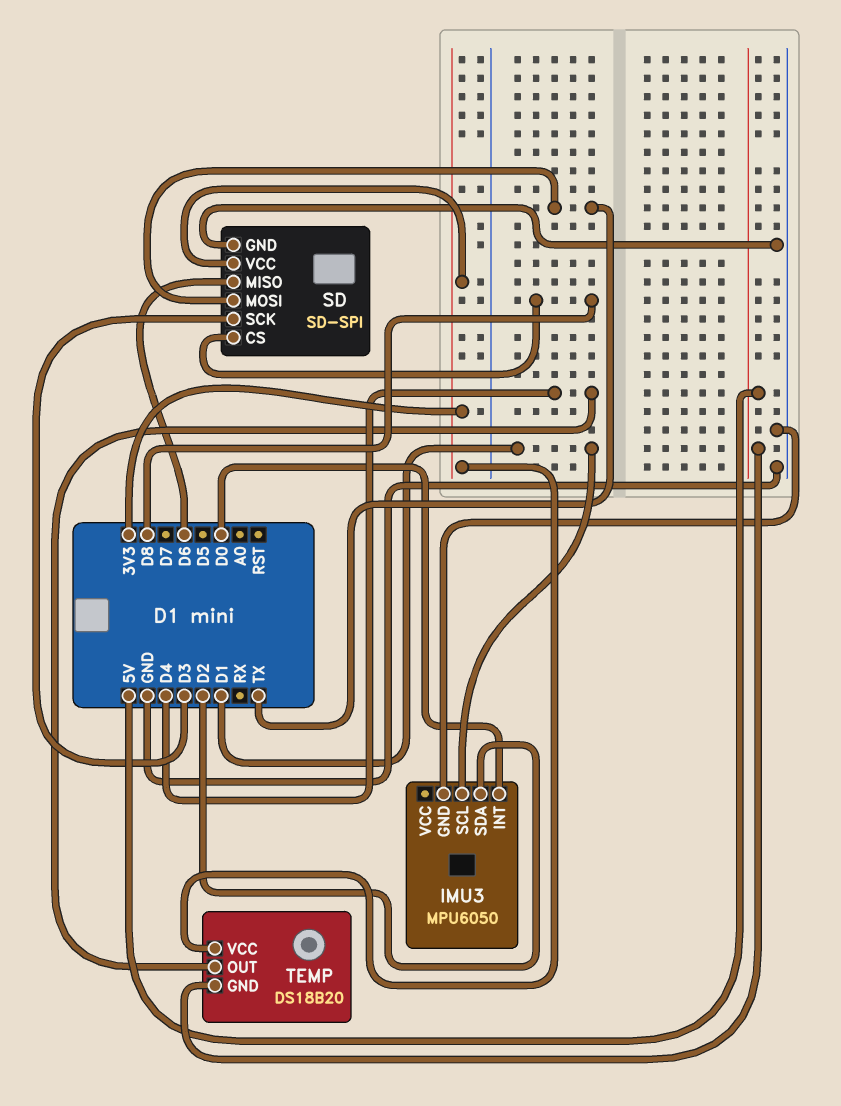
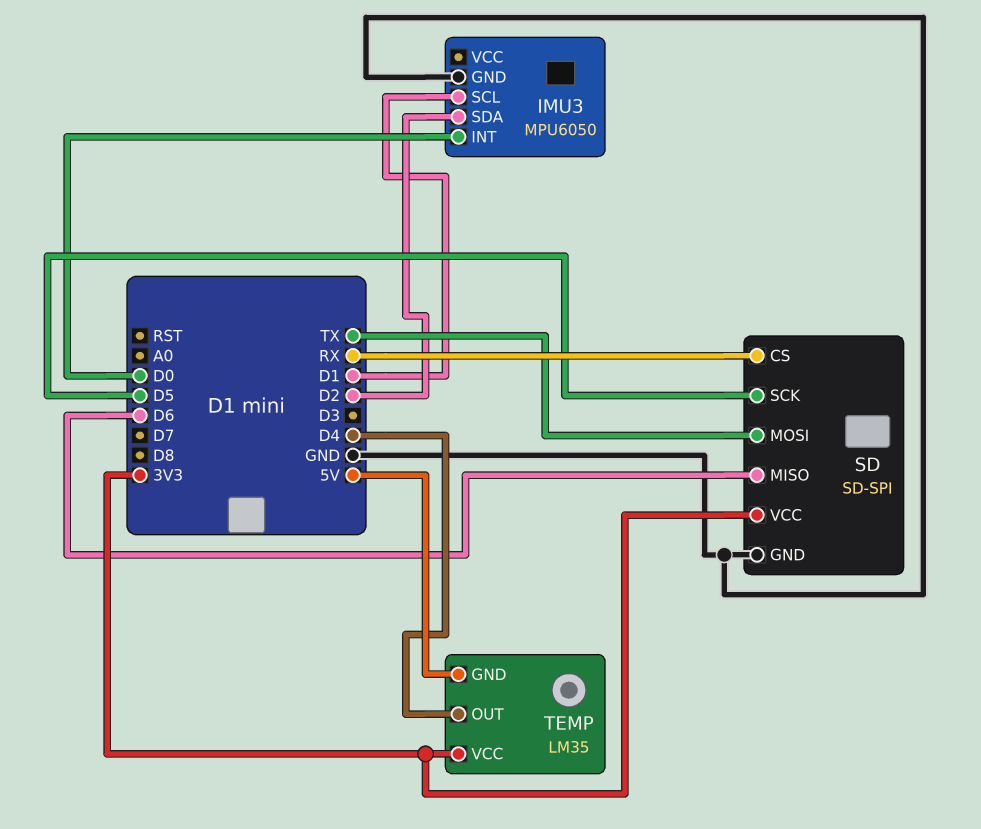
SD pin CS: D8 -> RX
SD pin SCK: D3 -> D5
TEMP: DS18B20 -> LM35

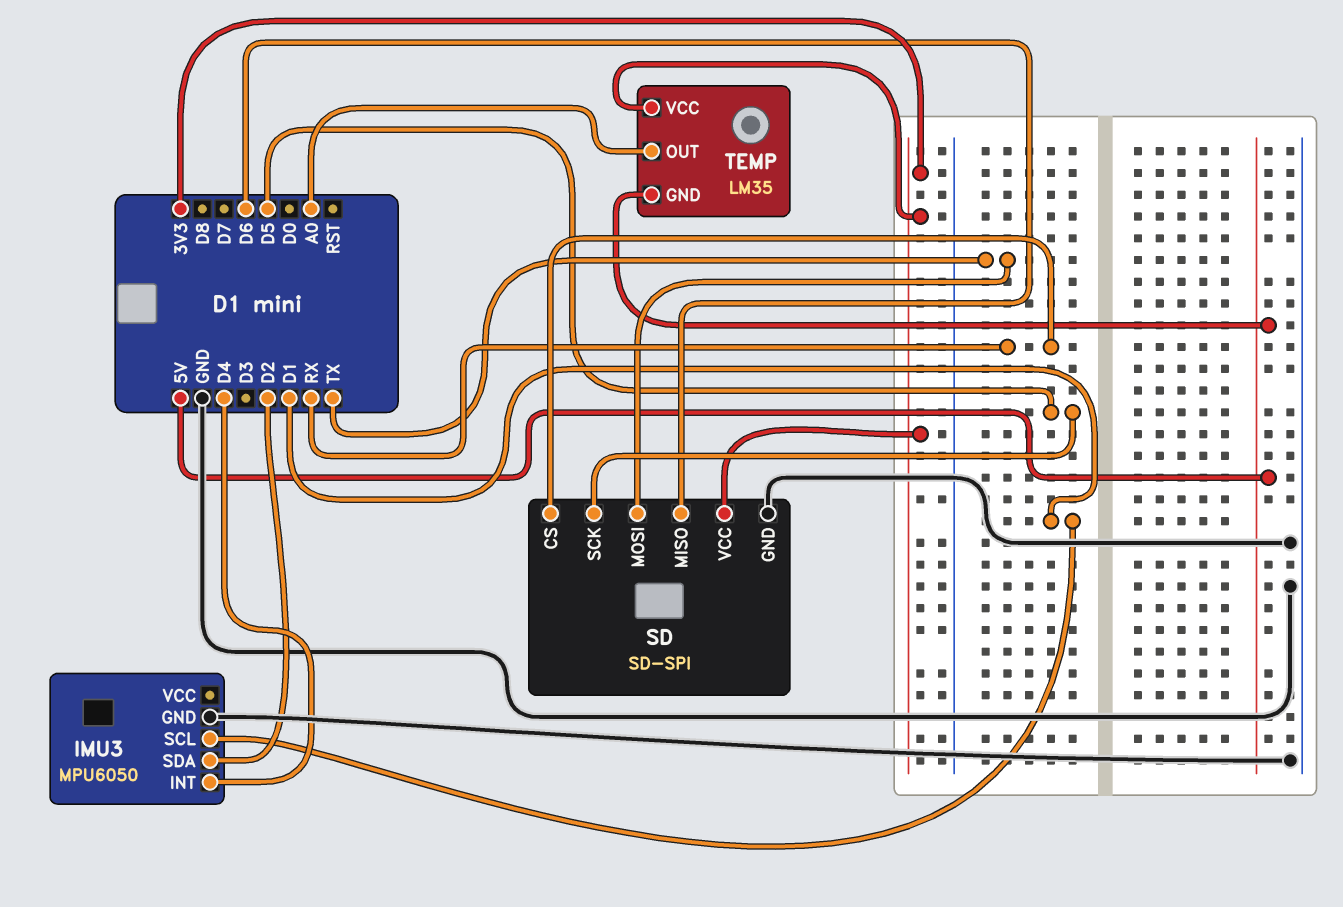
IMU3 pin INT: D0 -> D4
TEMP pin OUT: D4 -> A0

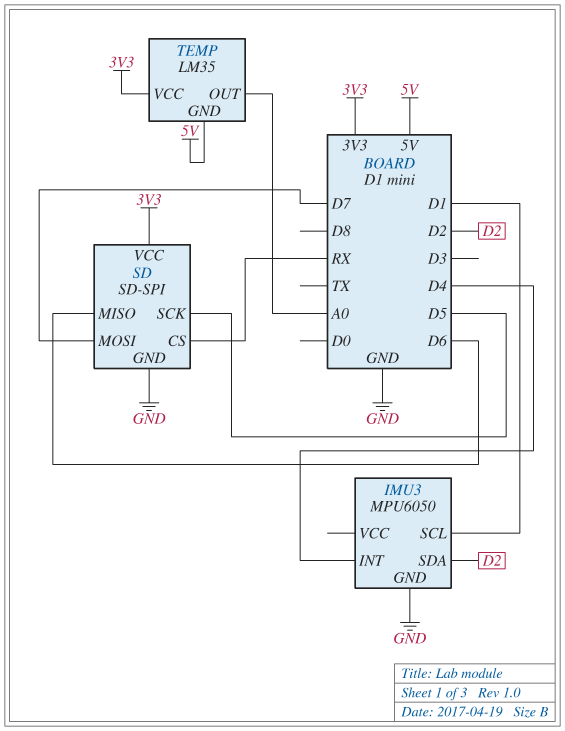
SD pin MOSI: TX -> D7

